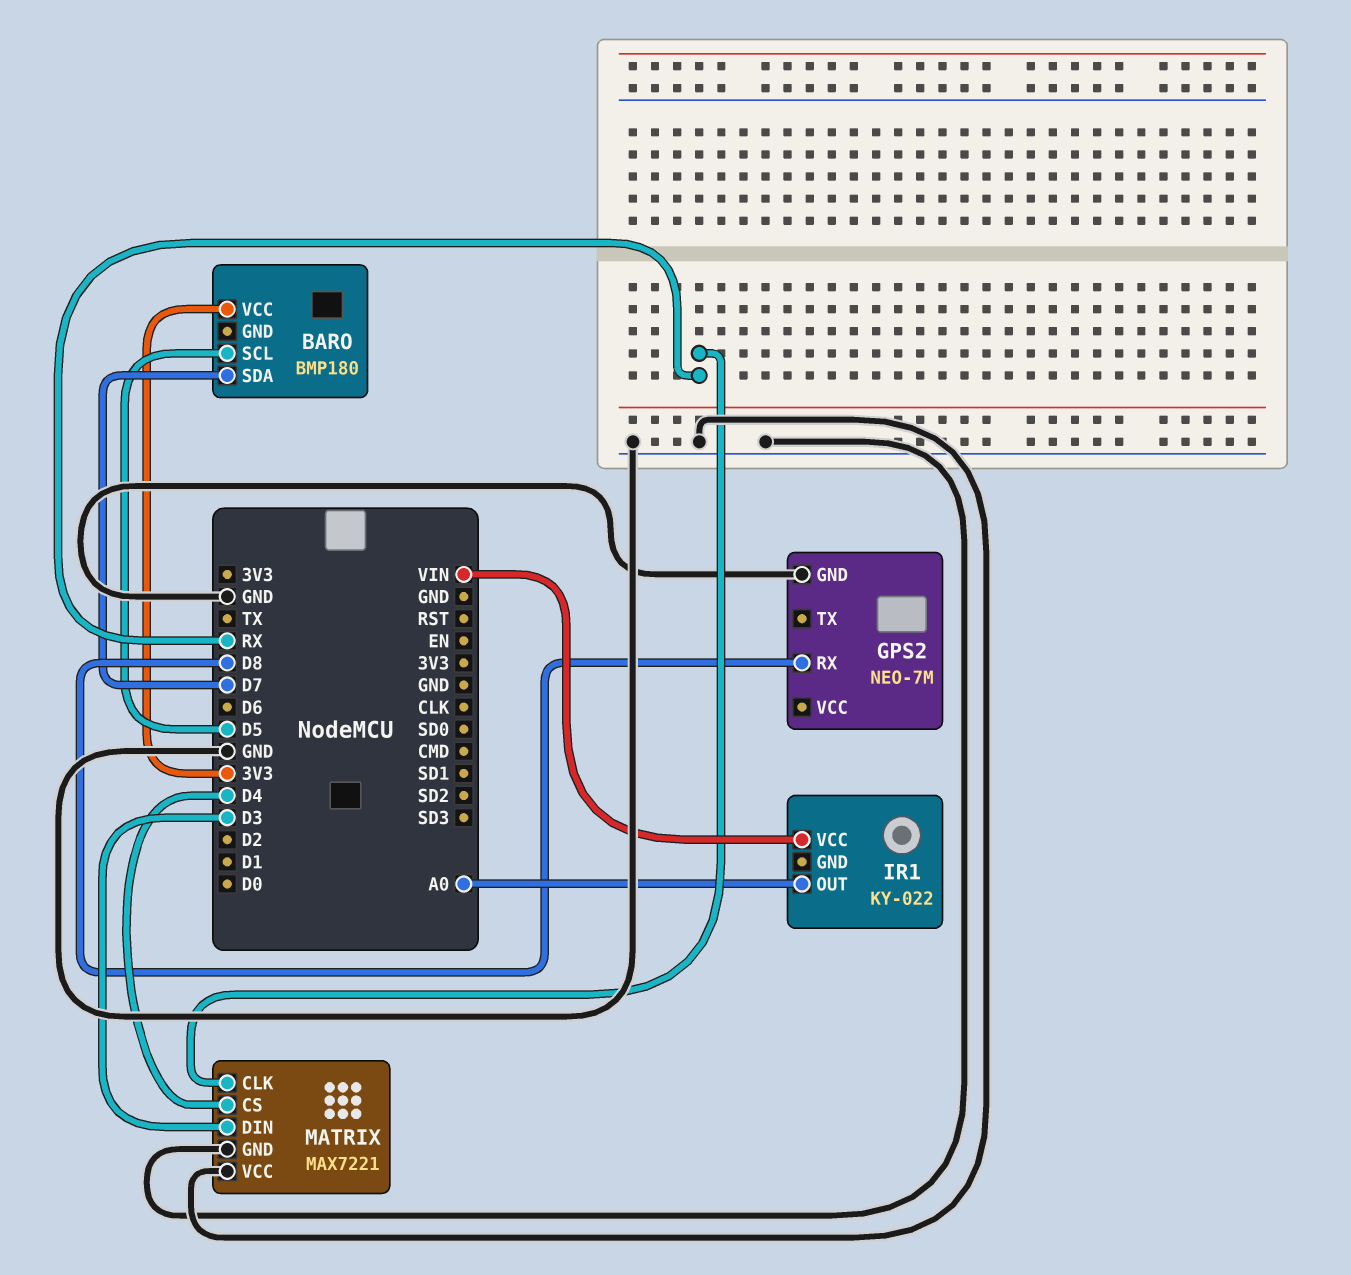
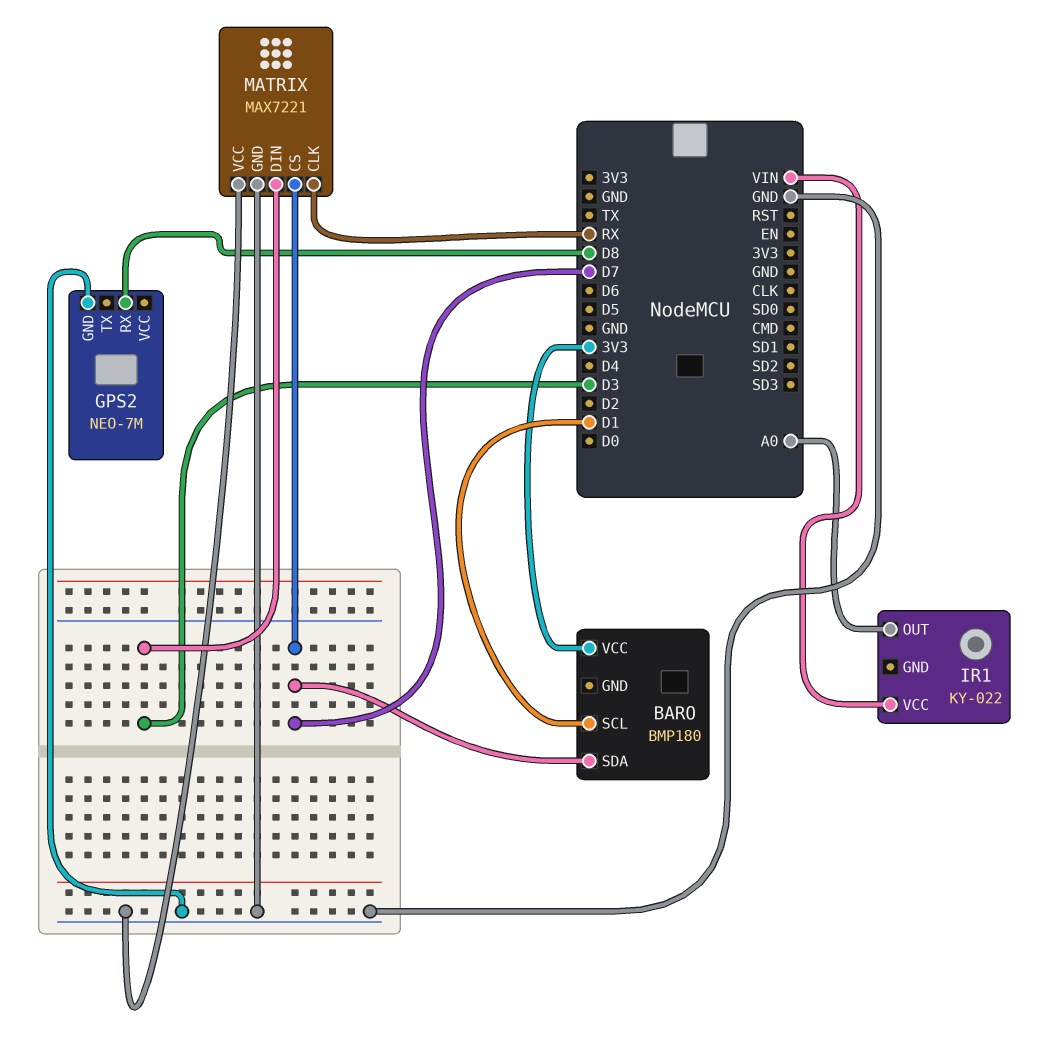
BARO pin SCL: D5 -> D1
MATRIX pin CS: D4 -> D7

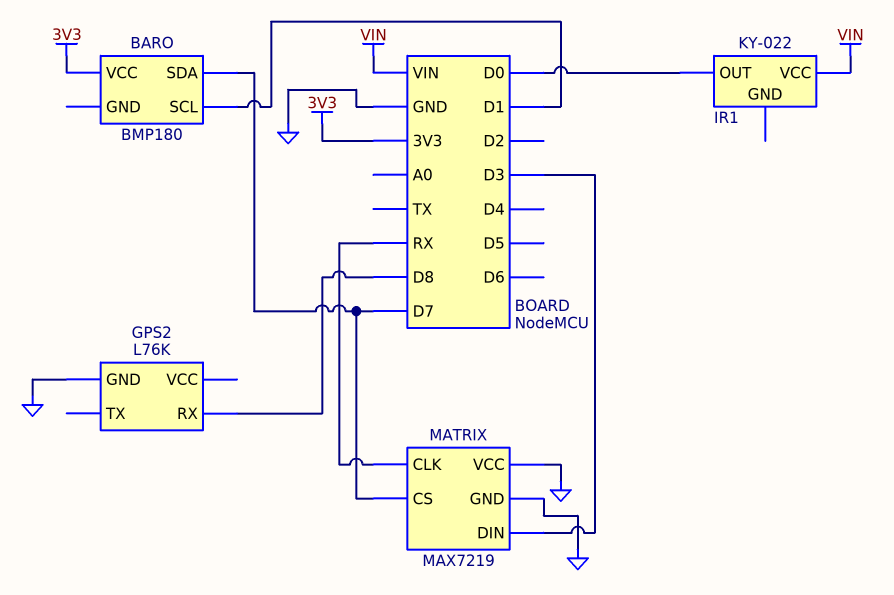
GPS2: NEO-7M -> L76K
IR1 pin OUT: A0 -> D0
MATRIX: MAX7221 -> MAX7219

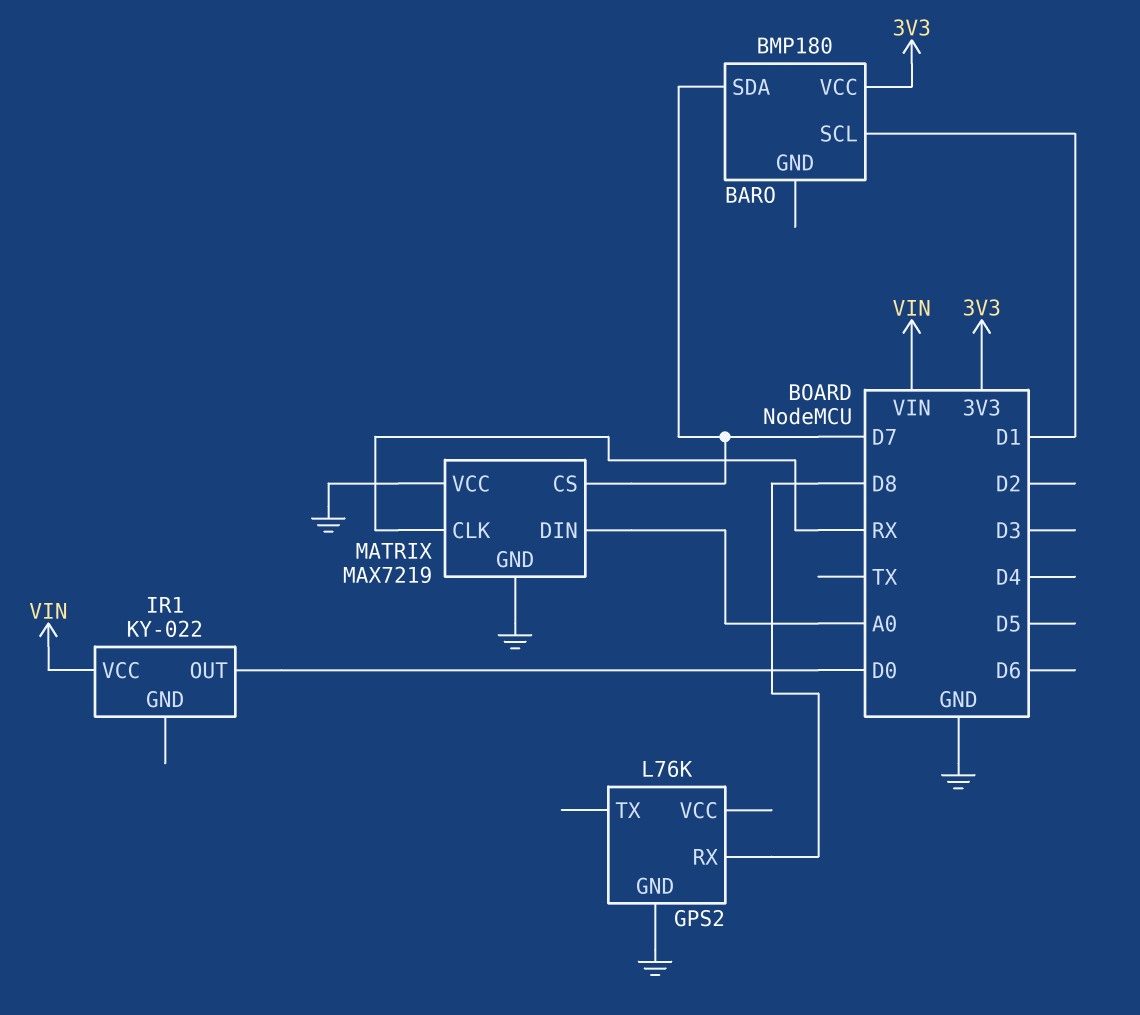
MATRIX pin DIN: D3 -> A0

